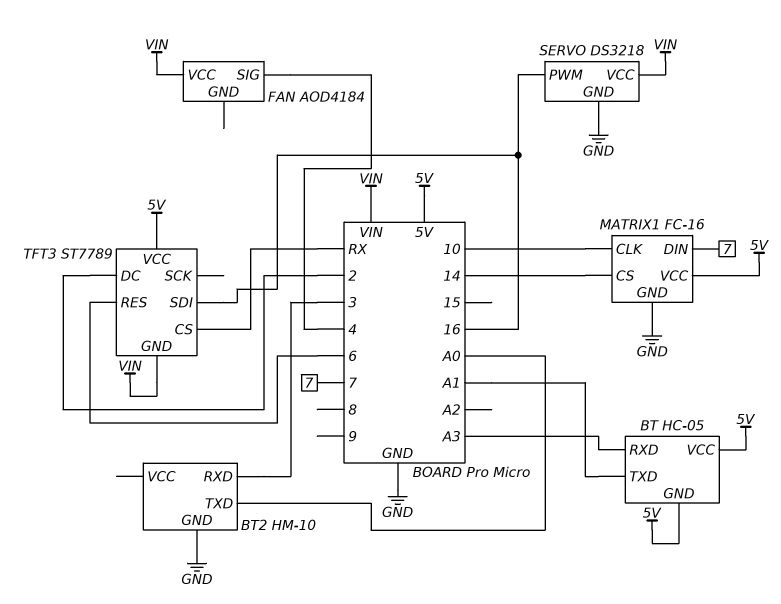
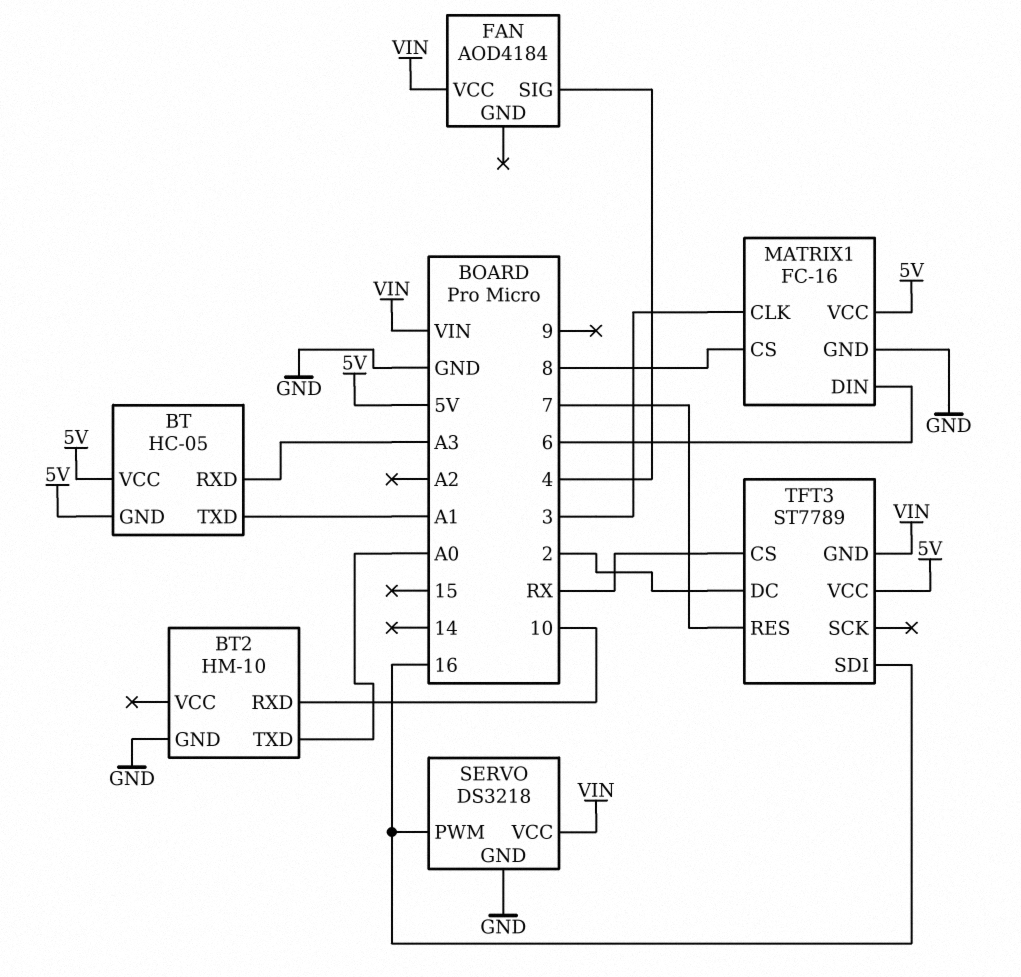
BT2 pin RXD: 3 -> 10
MATRIX1 pin CLK: 10 -> 3
MATRIX1 pin CS: 14 -> 8
MATRIX1 pin DIN: 7 -> 6
TFT3 pin RES: 6 -> 7

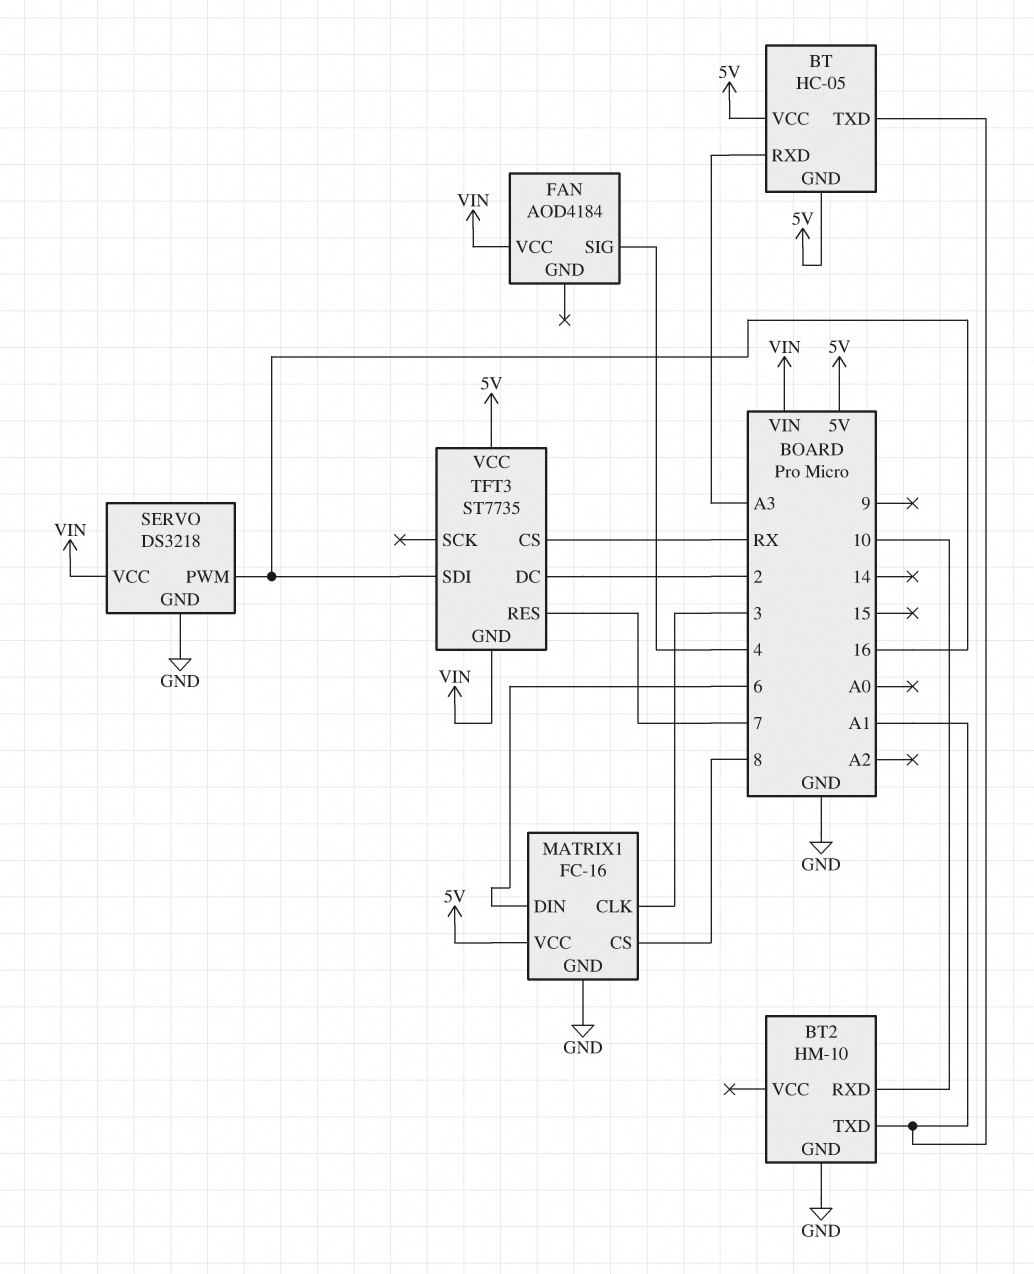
BT2 pin TXD: A0 -> A1
TFT3: ST7789 -> ST7735

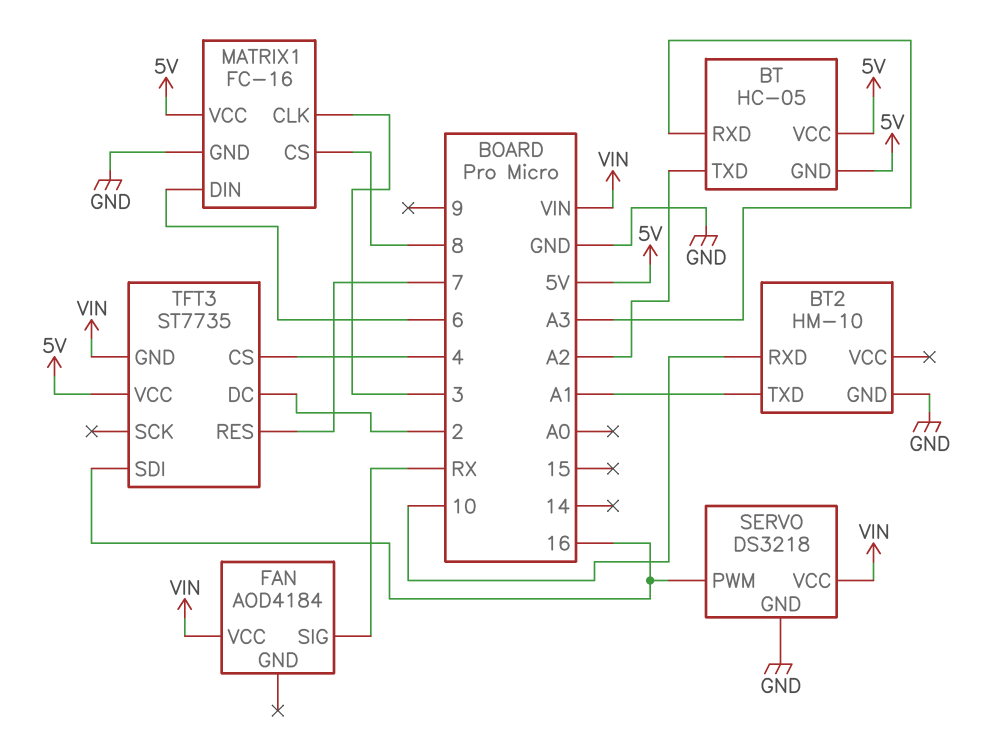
BT pin TXD: A1 -> A2
FAN pin SIG: 4 -> RX
TFT3 pin CS: RX -> 4

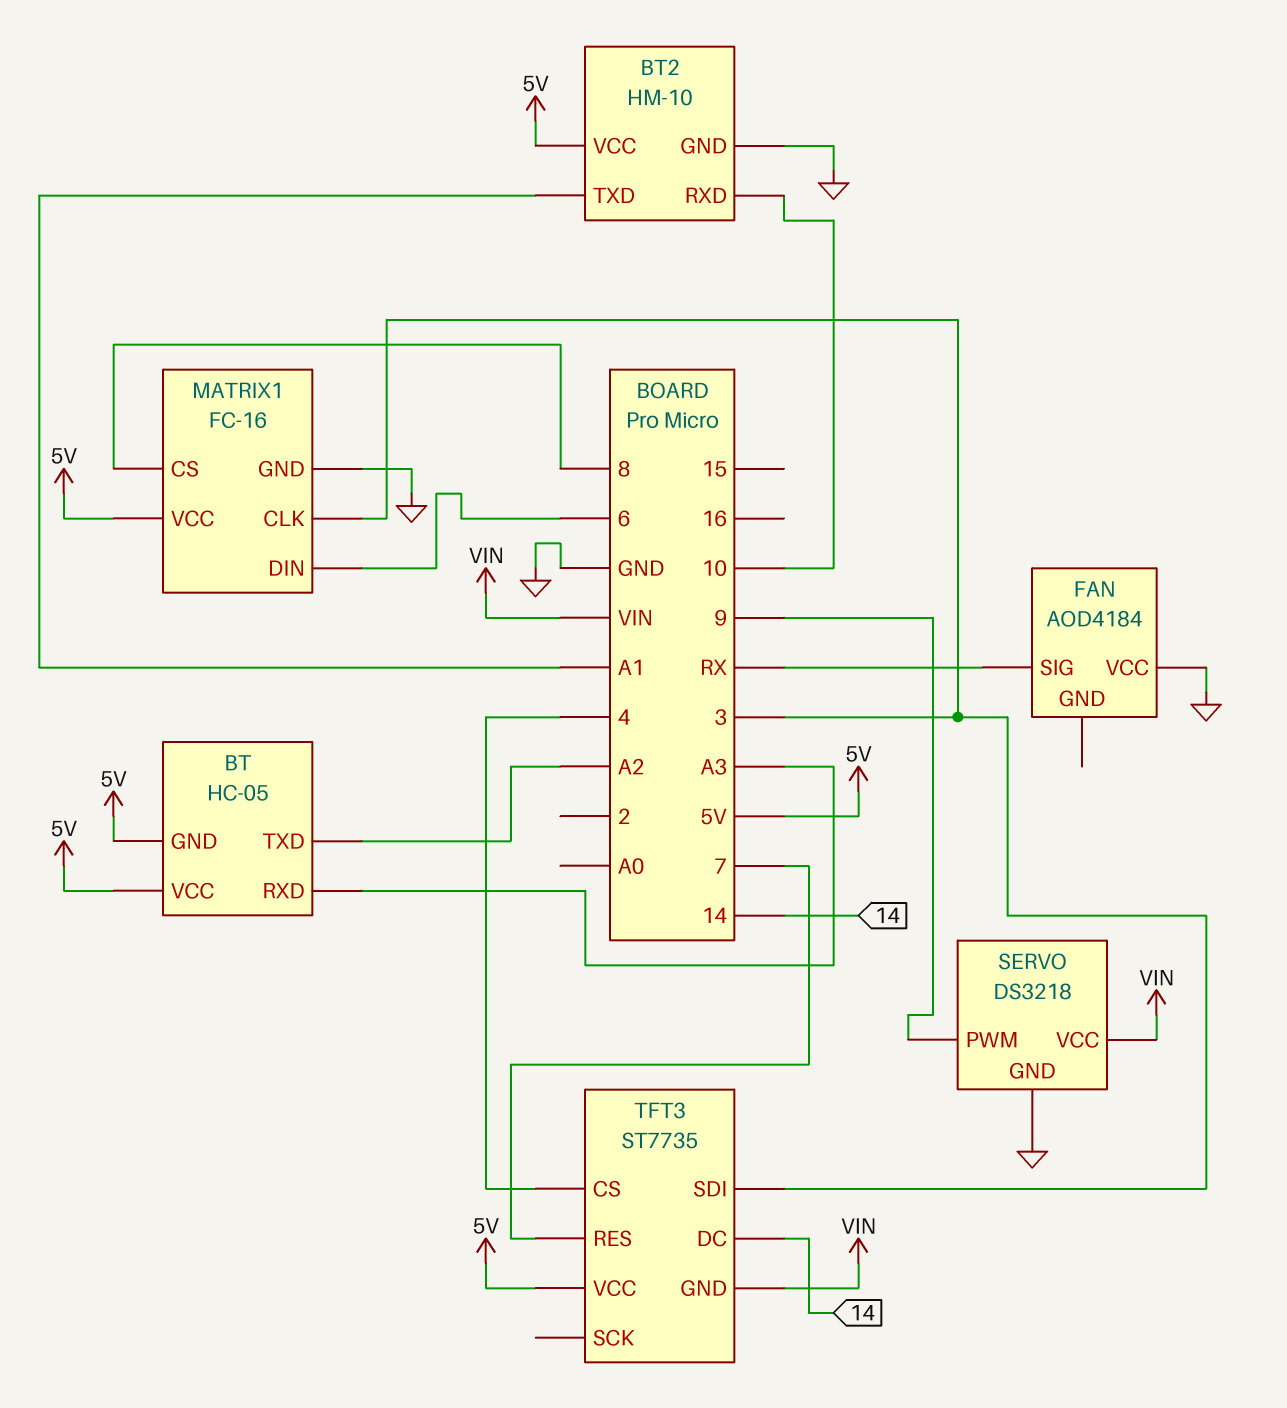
BT2 pin VCC: none -> 5V
FAN pin VCC: VIN -> GND
SERVO pin PWM: 16 -> 9
TFT3 pin DC: 2 -> 14
TFT3 pin SDI: 16 -> 3

